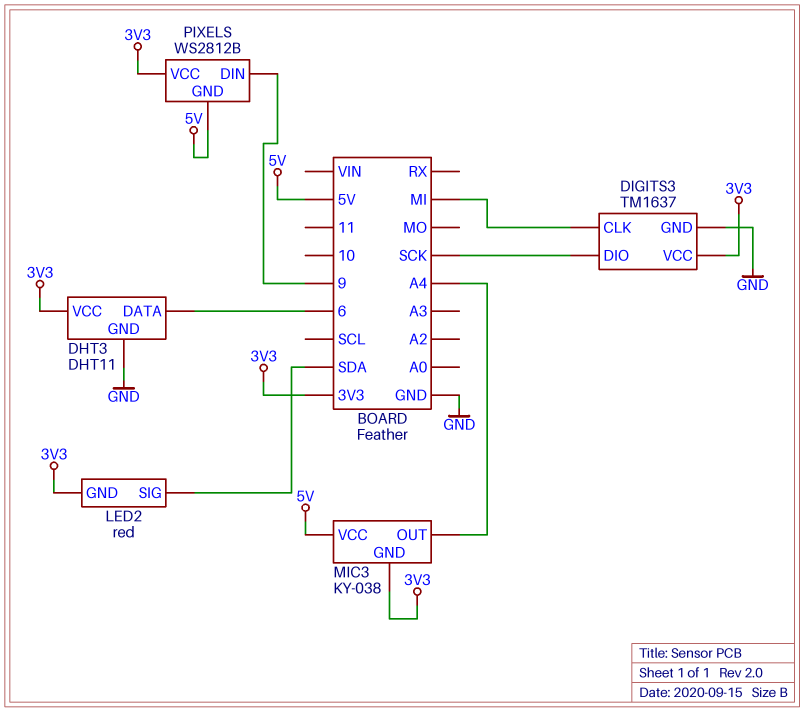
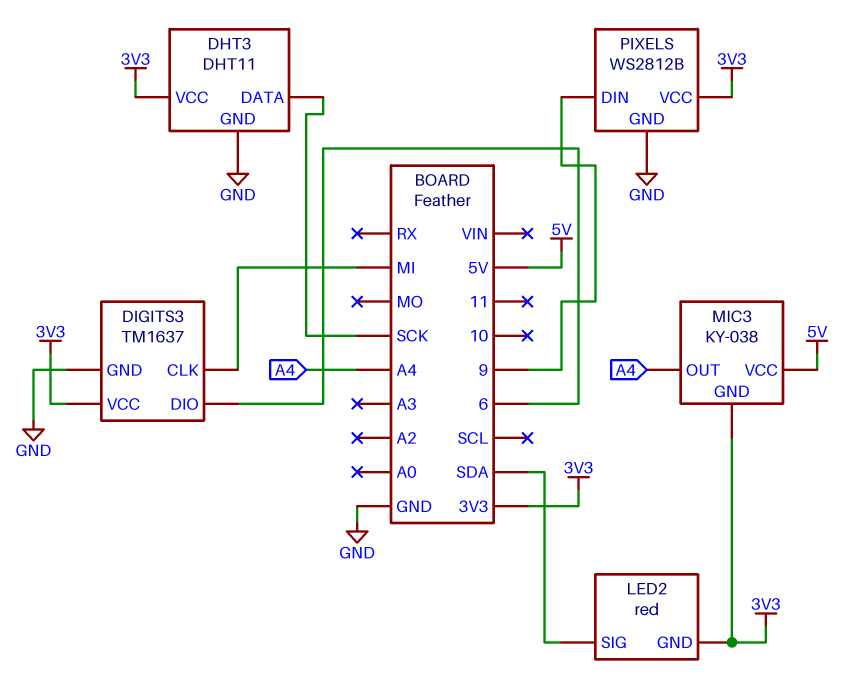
DHT3 pin DATA: 6 -> SCK
DIGITS3 pin DIO: SCK -> 6
PIXELS pin GND: 5V -> GND

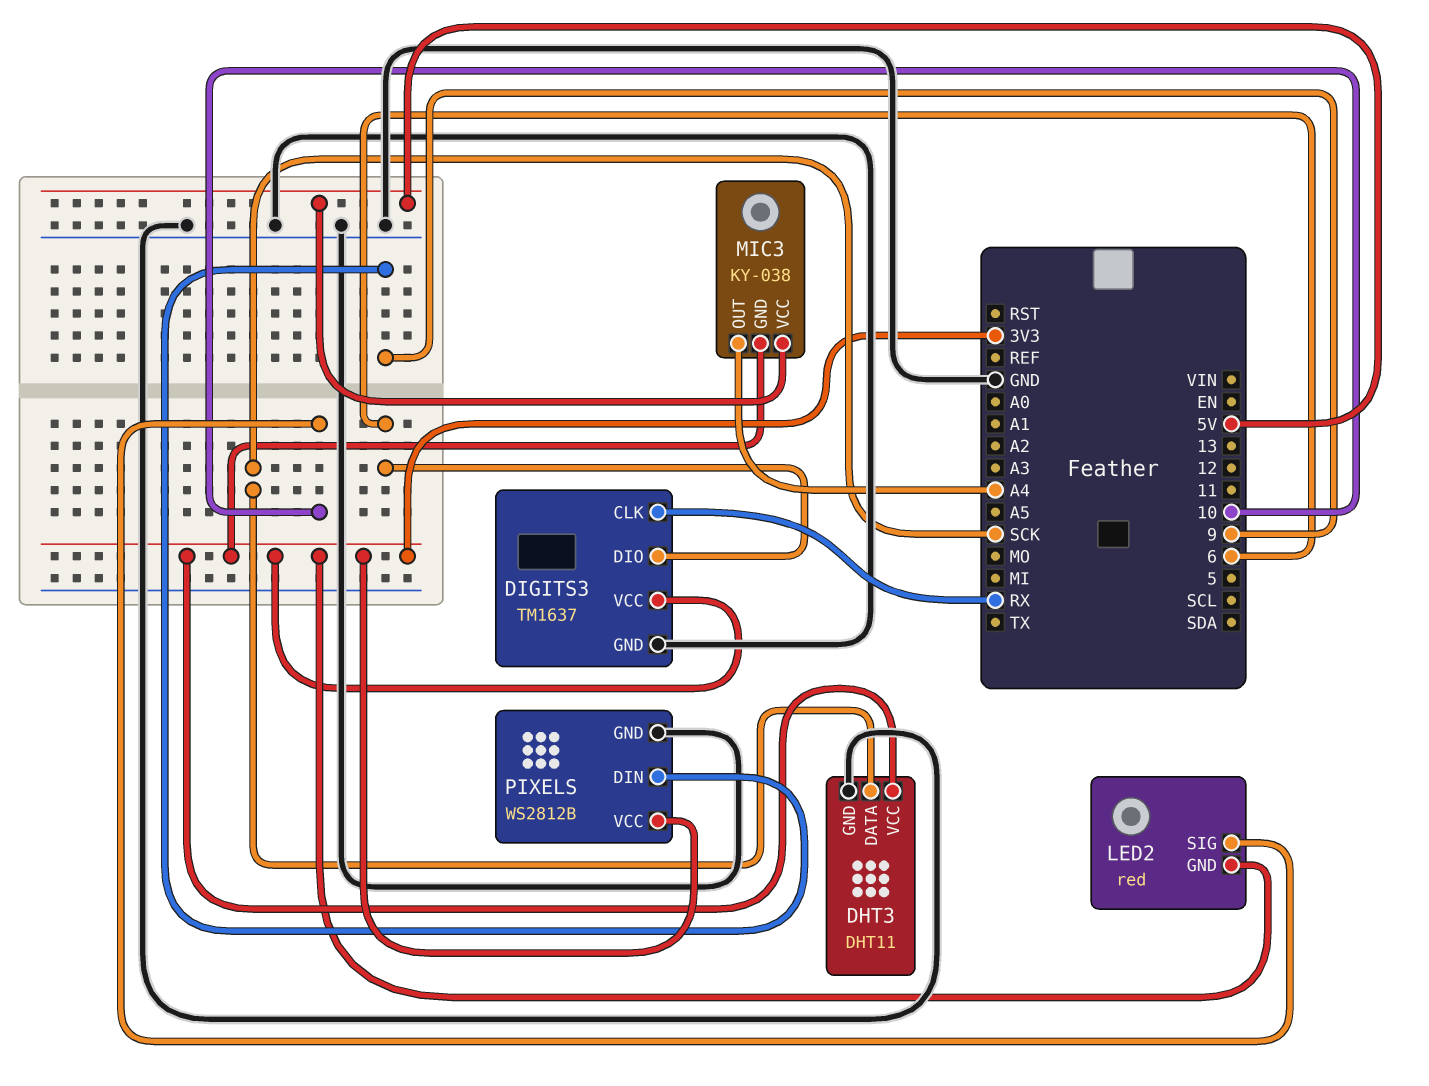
DIGITS3 pin CLK: MI -> RX
LED2 pin SIG: SDA -> 10

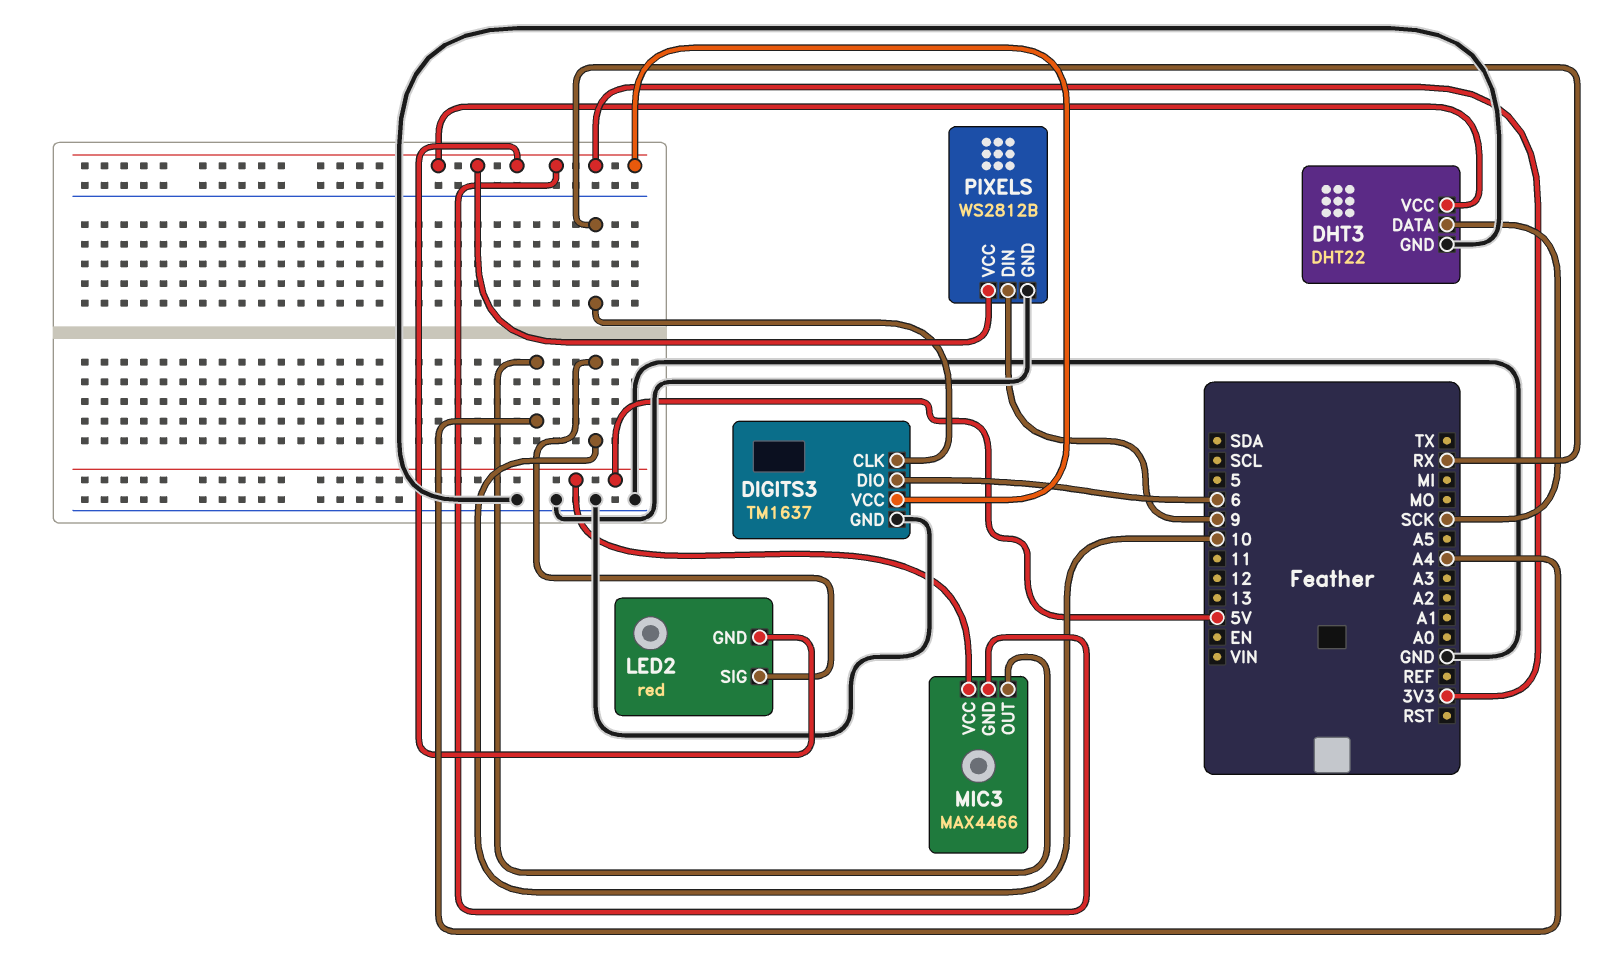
DHT3: DHT11 -> DHT22
MIC3: KY-038 -> MAX4466

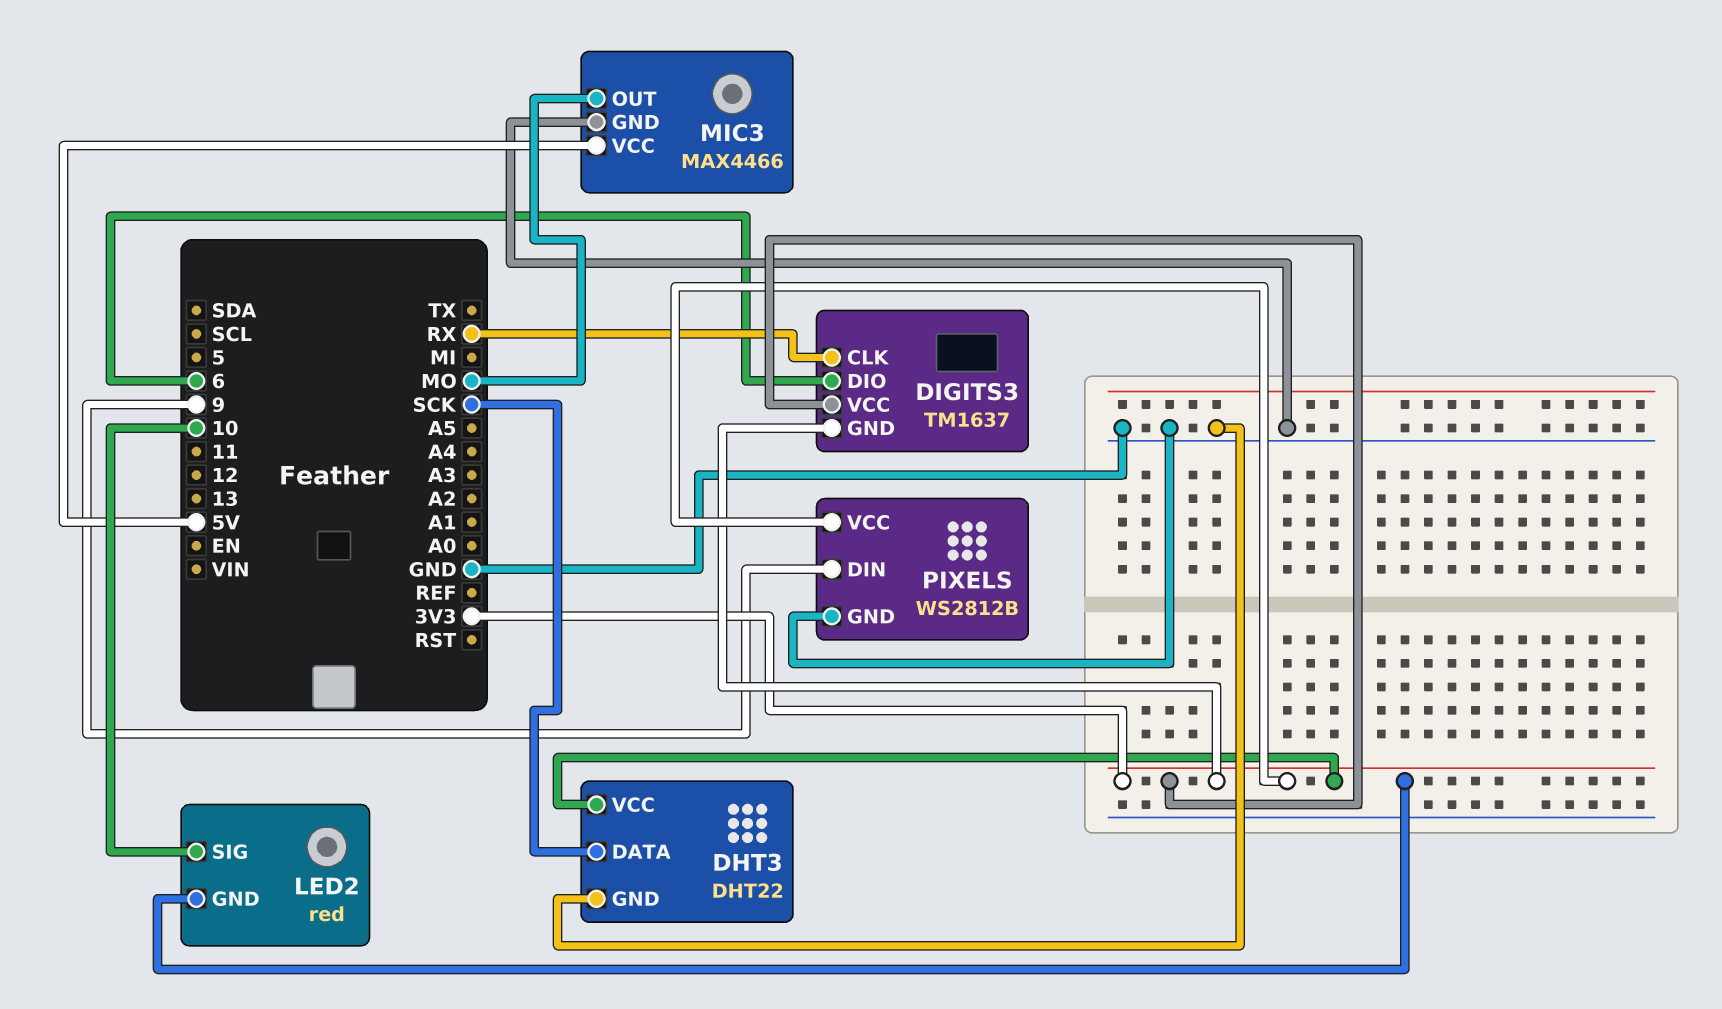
DIGITS3 pin GND: GND -> 3V3
MIC3 pin GND: 3V3 -> GND
MIC3 pin OUT: A4 -> MO

